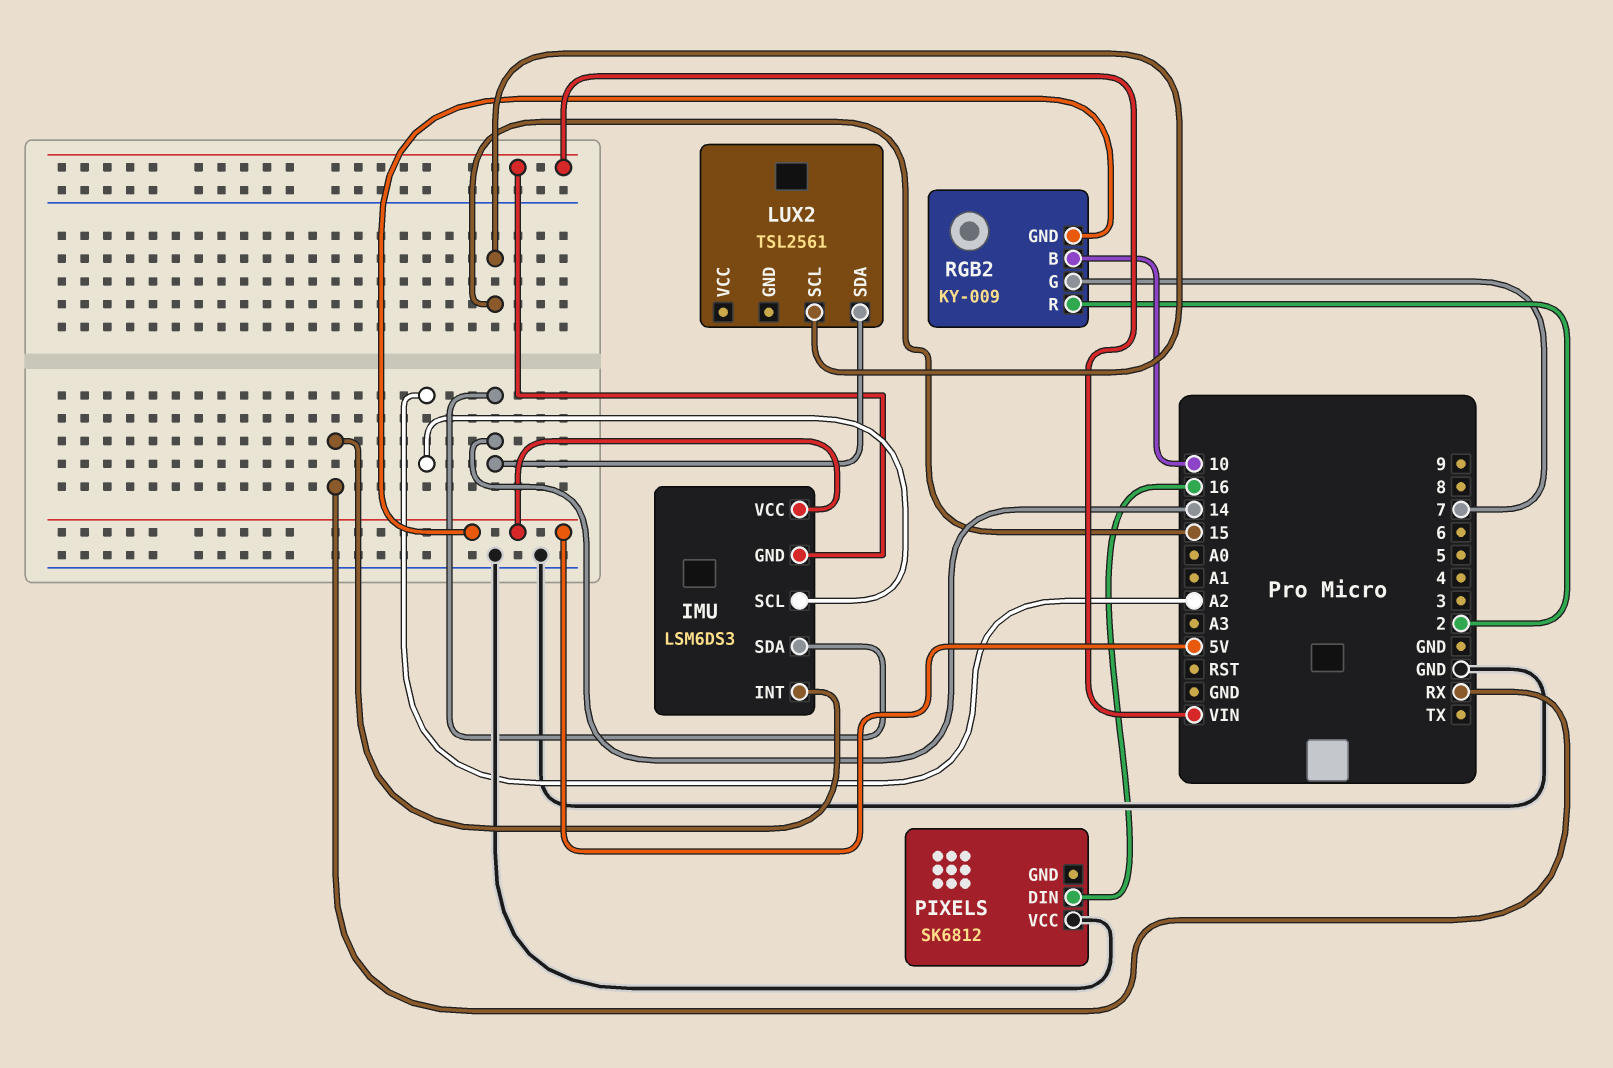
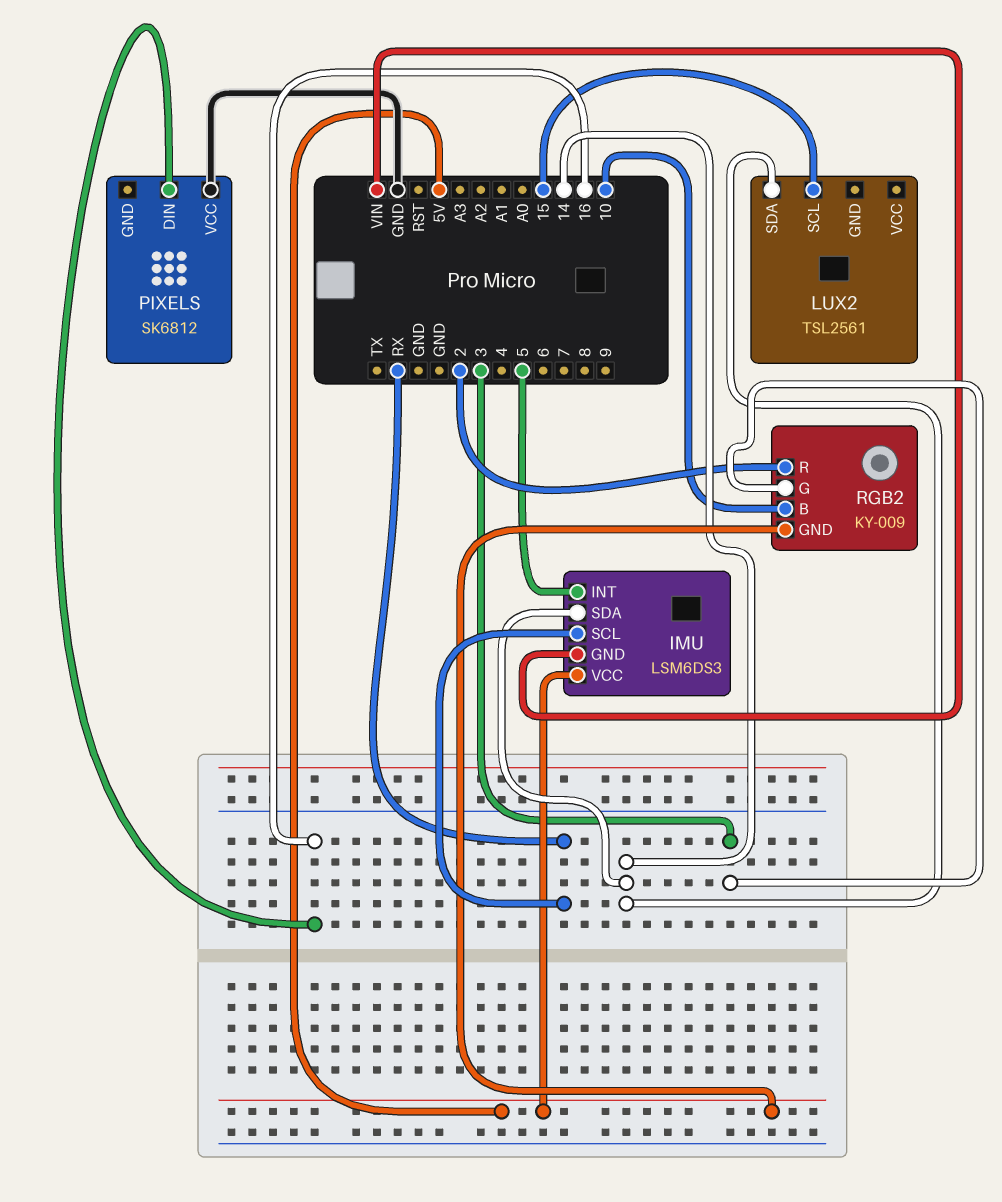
IMU pin INT: RX -> 5
IMU pin SCL: A2 -> RX
RGB2 pin G: 7 -> 3

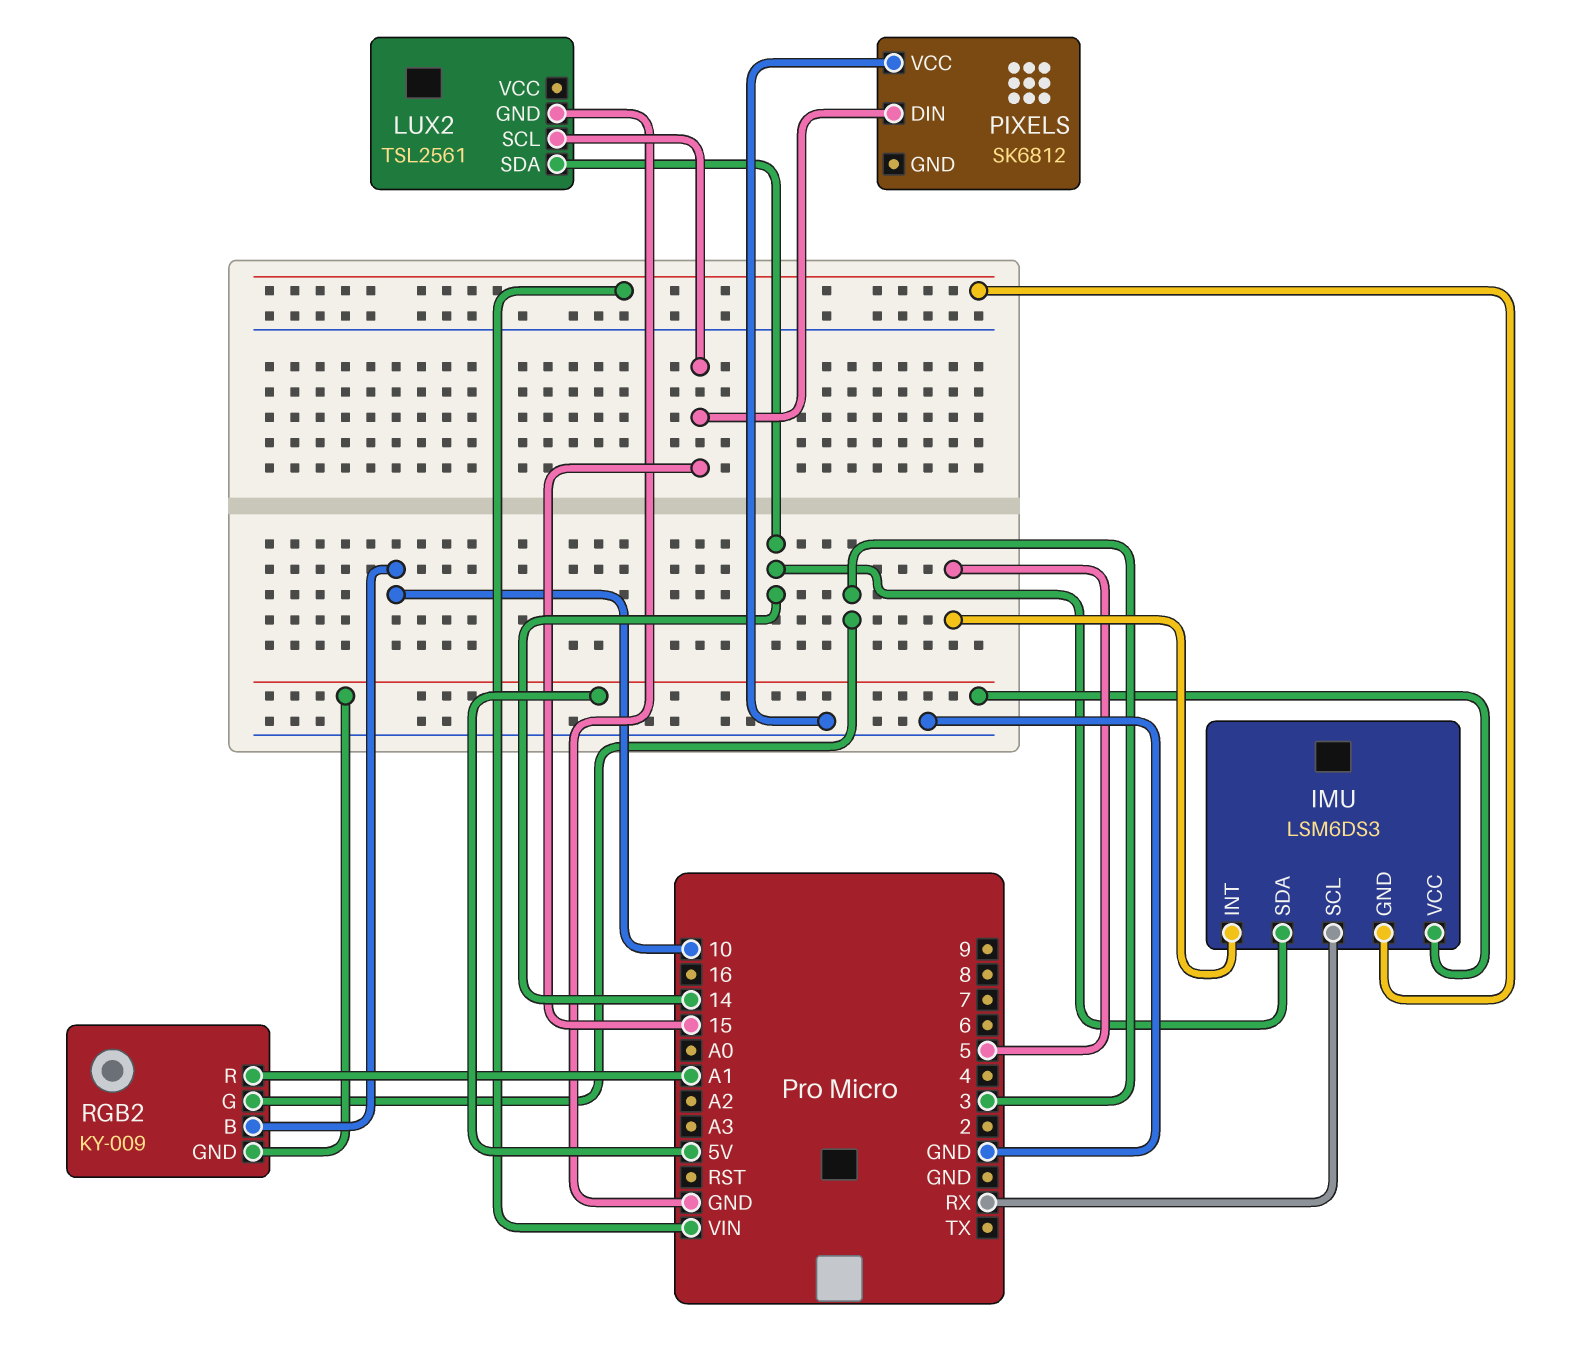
LUX2 pin GND: none -> GND
PIXELS pin DIN: 16 -> 15
RGB2 pin R: 2 -> A1

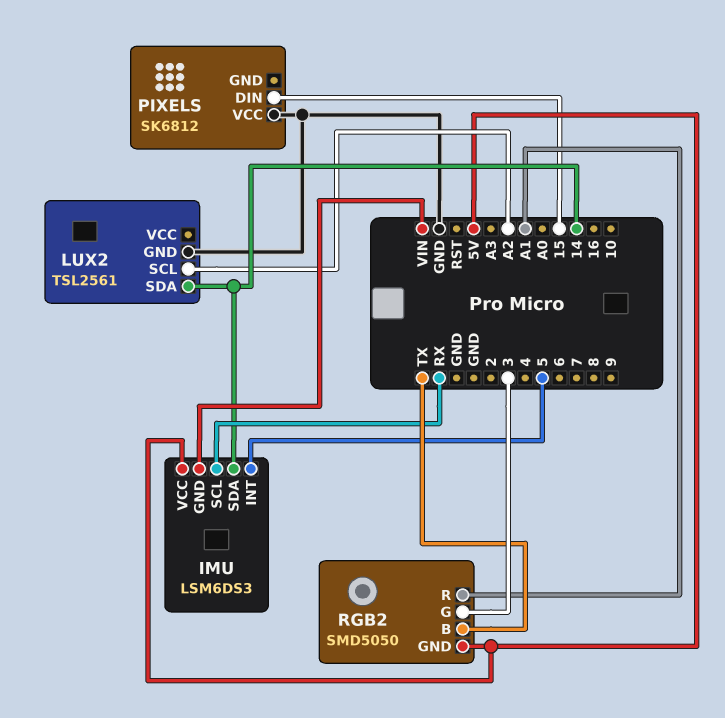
LUX2 pin SCL: 15 -> A2
RGB2: KY-009 -> SMD5050
RGB2 pin B: 10 -> TX

